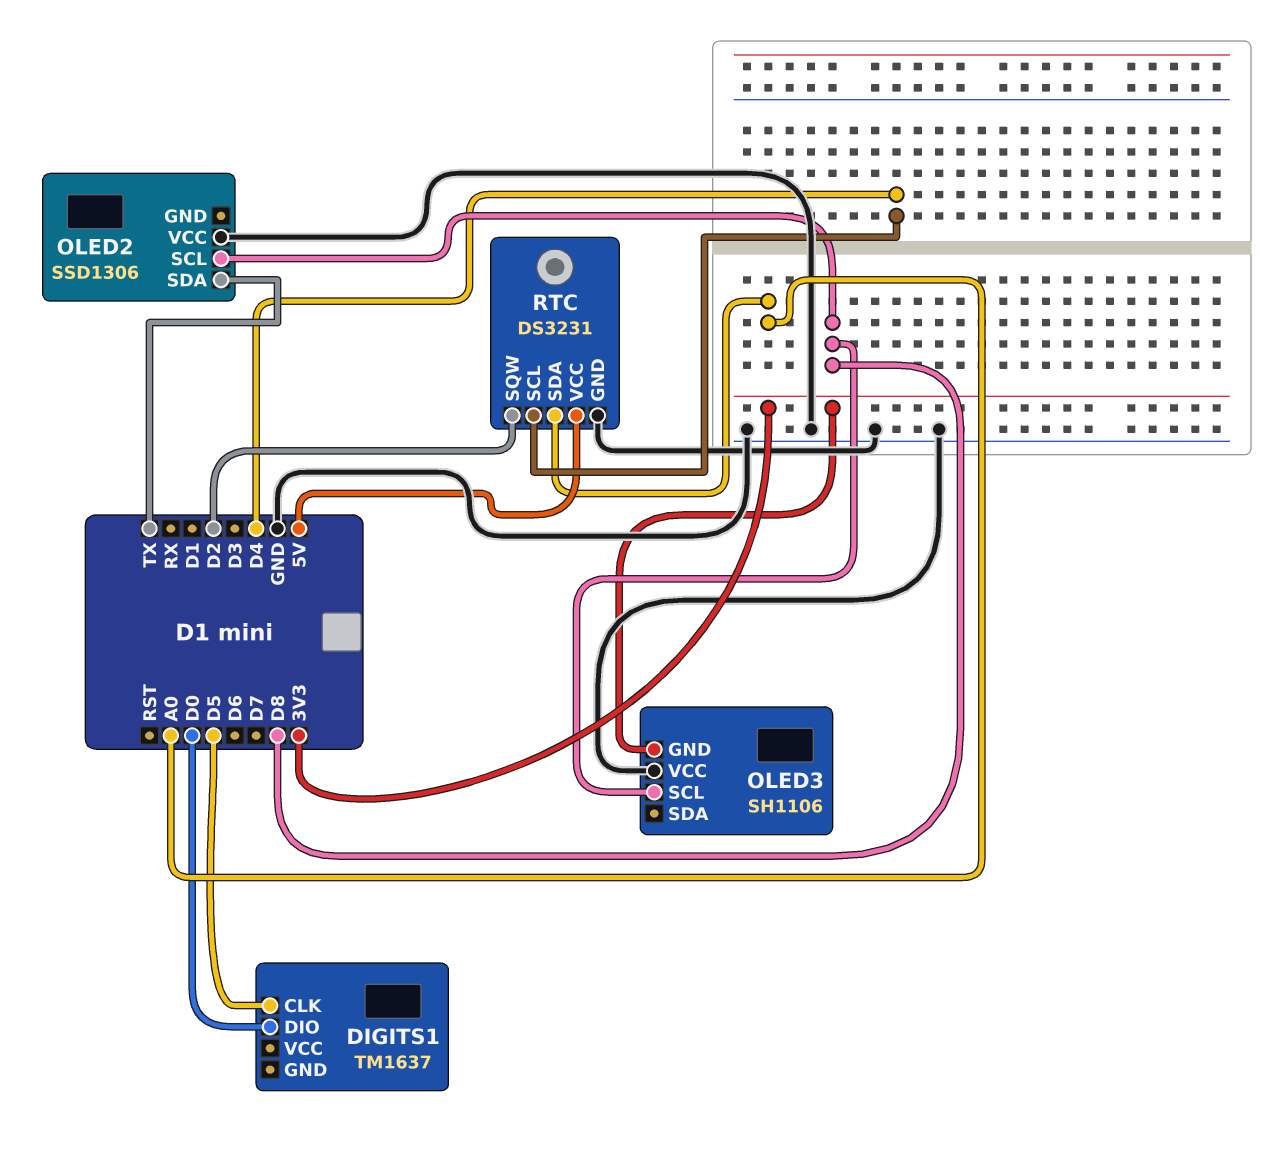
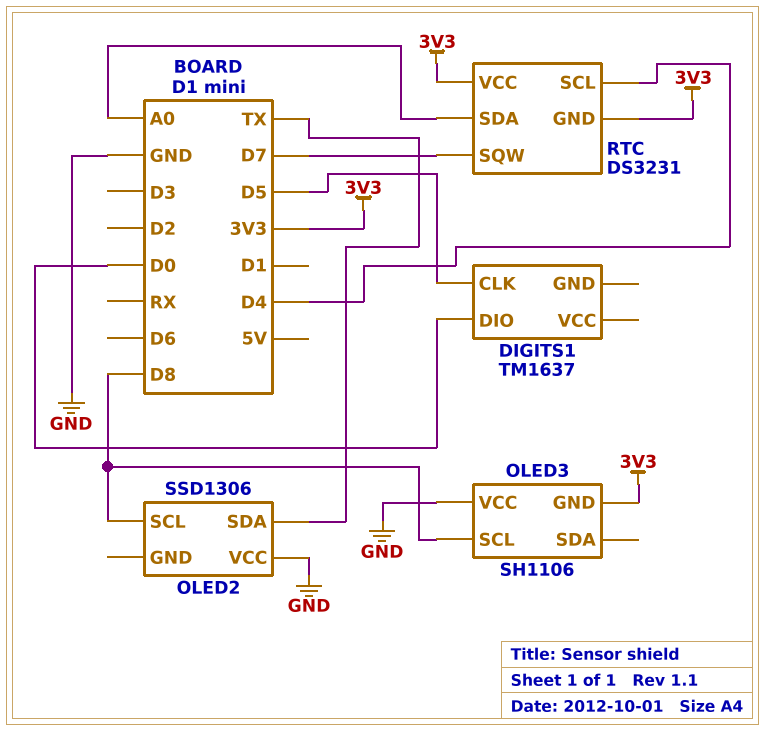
RTC pin GND: GND -> 3V3
RTC pin SQW: D2 -> D7
RTC pin VCC: 5V -> 3V3

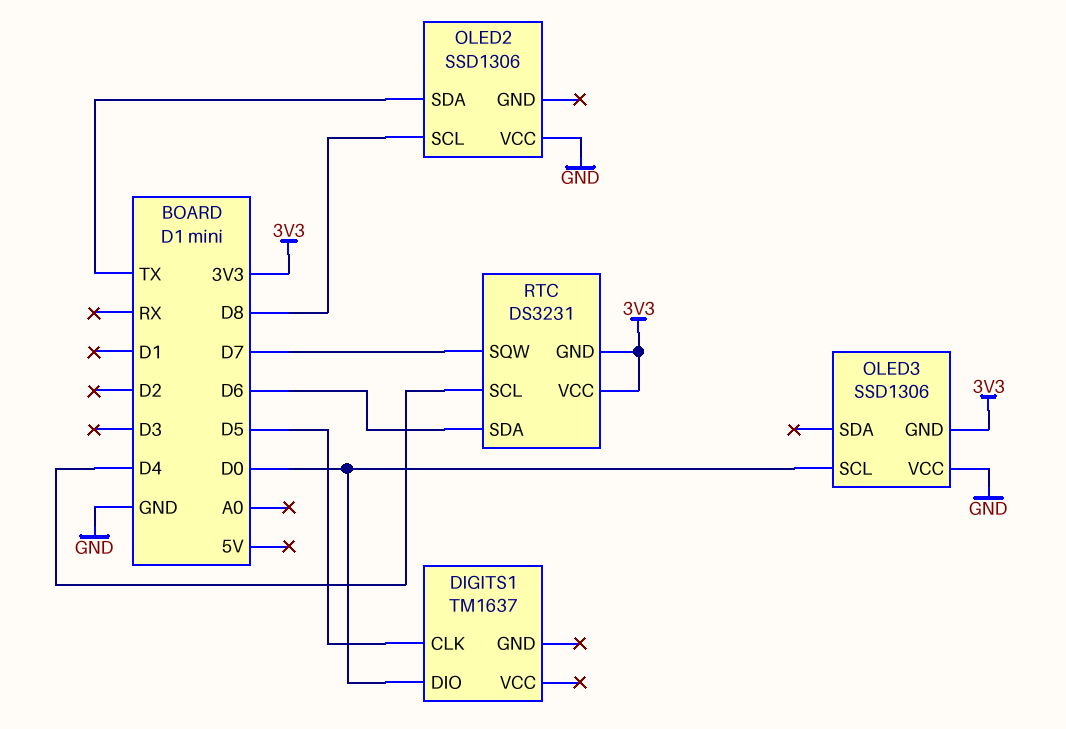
OLED3: SH1106 -> SSD1306
OLED3 pin SCL: D8 -> D0
RTC pin SDA: A0 -> D6

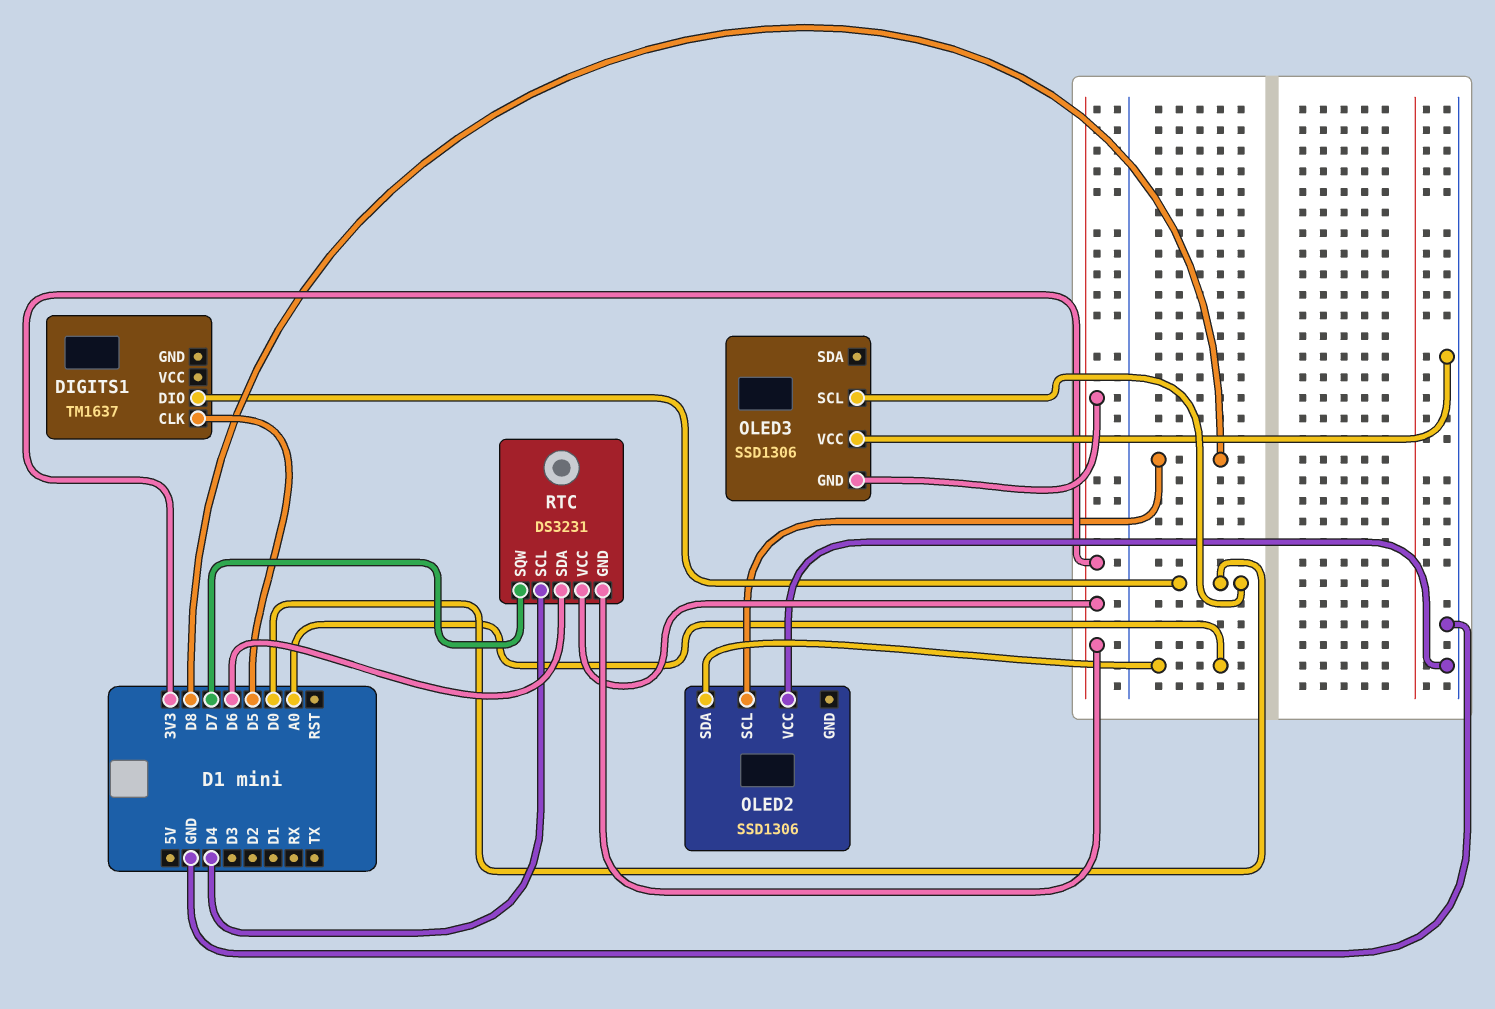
OLED2 pin SDA: TX -> A0

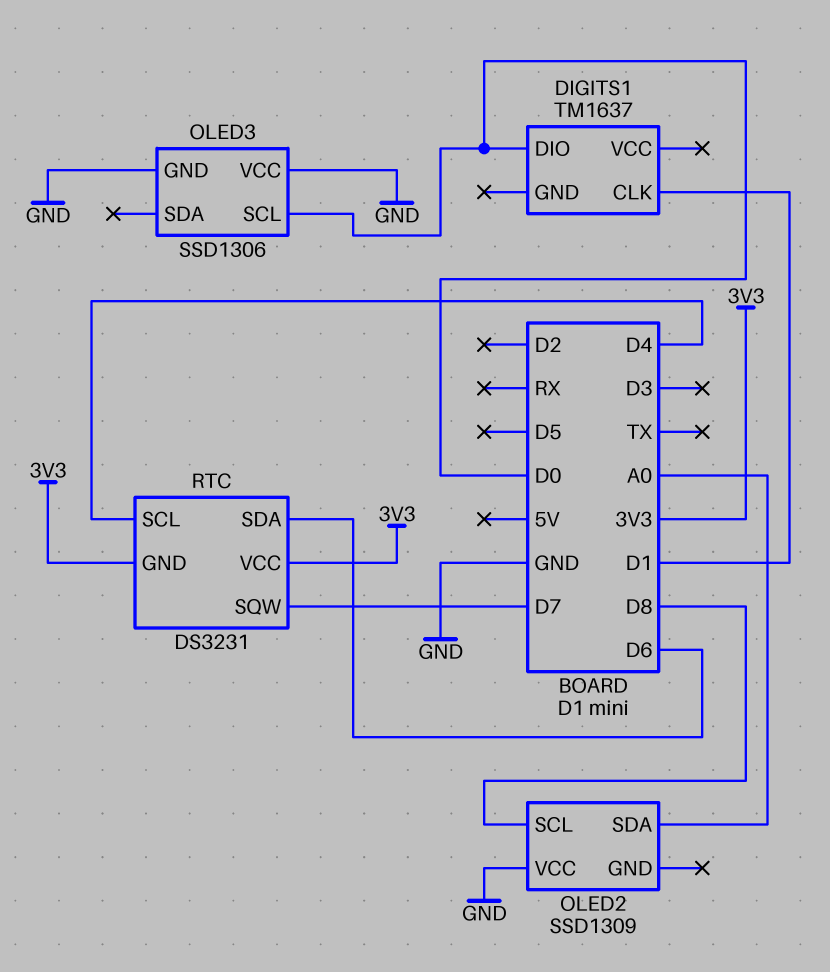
DIGITS1 pin CLK: D5 -> D1
OLED2: SSD1306 -> SSD1309
OLED3 pin GND: 3V3 -> GND

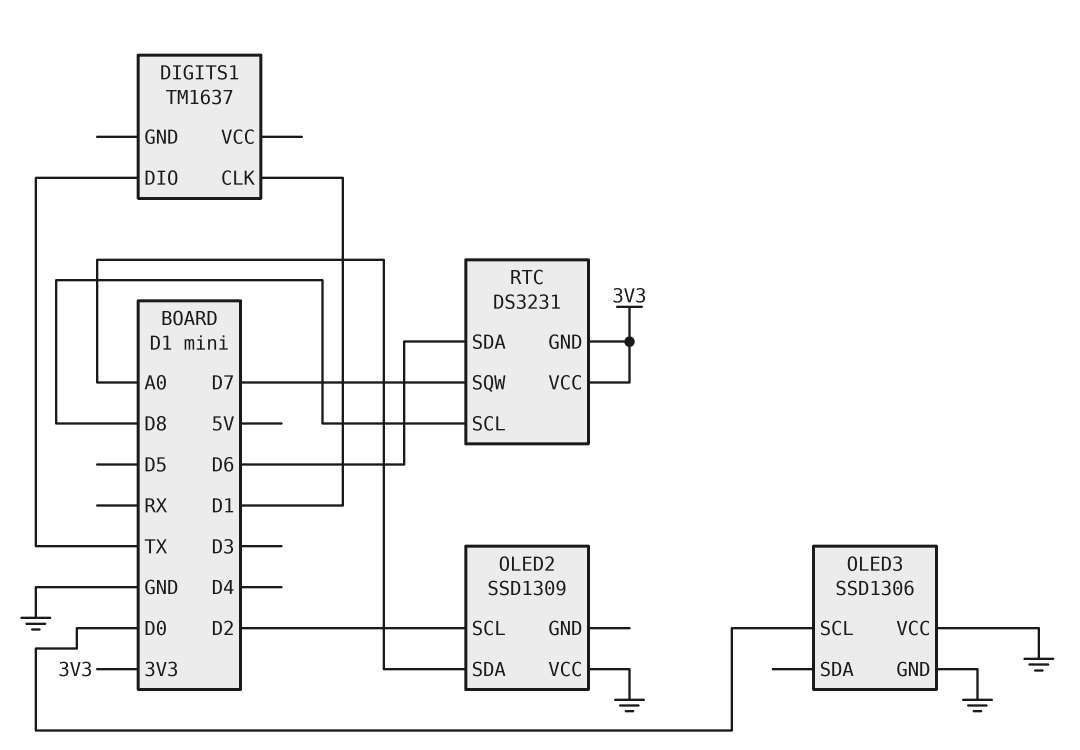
DIGITS1 pin DIO: D0 -> TX
OLED2 pin SCL: D8 -> D2
RTC pin SCL: D4 -> D8

